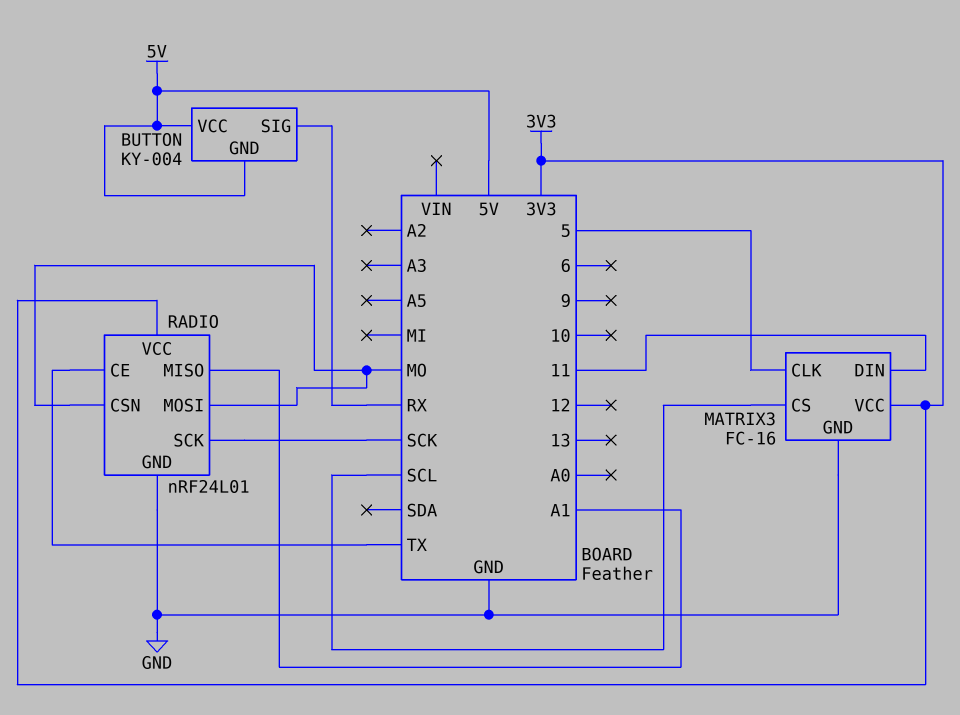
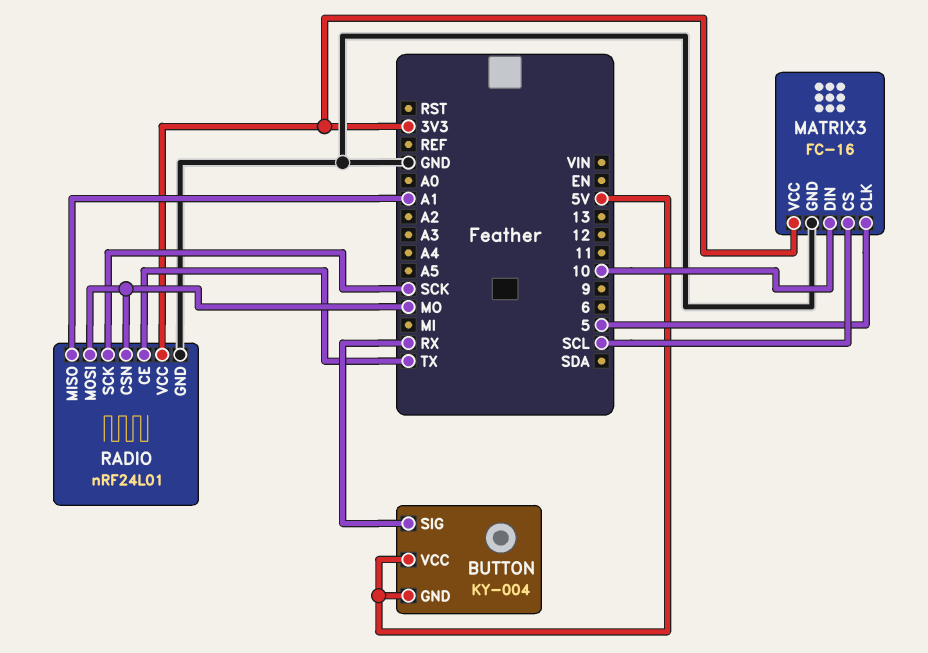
MATRIX3 pin DIN: 11 -> 10

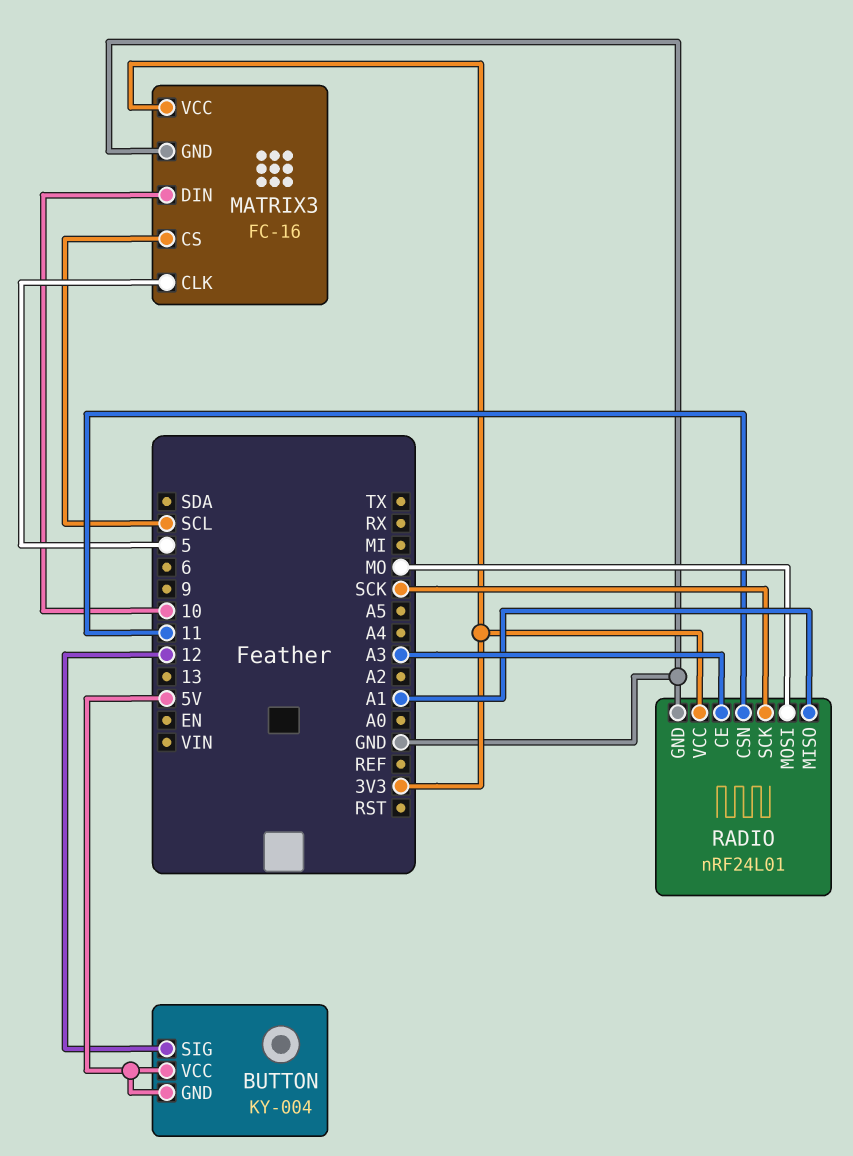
BUTTON pin SIG: RX -> 12
RADIO pin CE: TX -> A3
RADIO pin CSN: MO -> 11

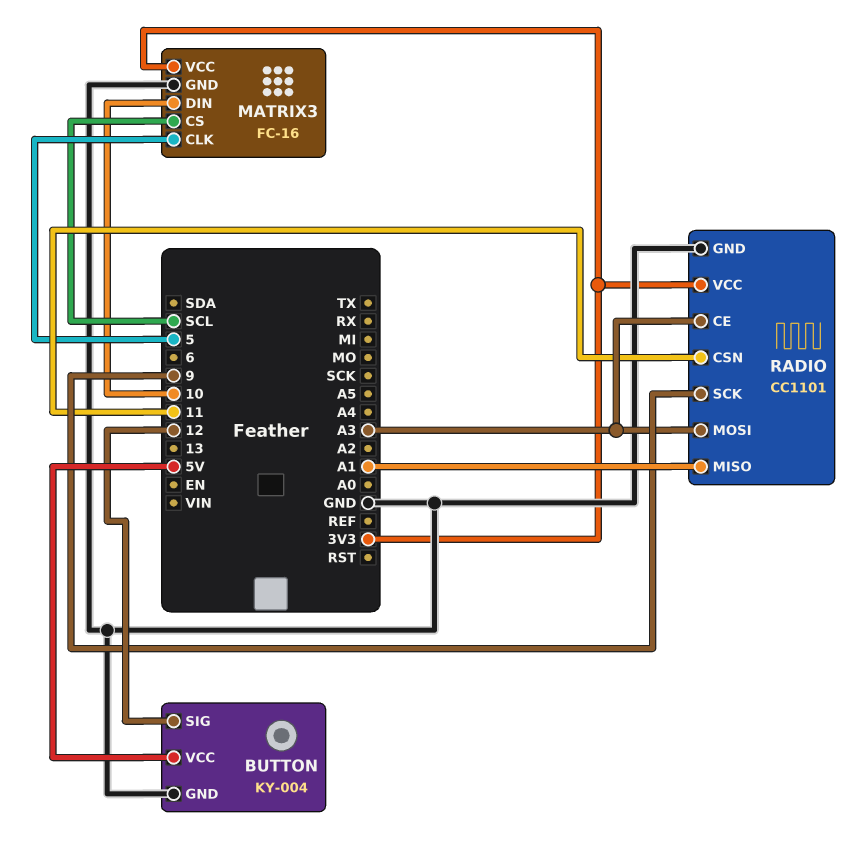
BUTTON pin GND: 5V -> GND
RADIO: nRF24L01 -> CC1101
RADIO pin MOSI: MO -> A3
RADIO pin SCK: SCK -> 9

